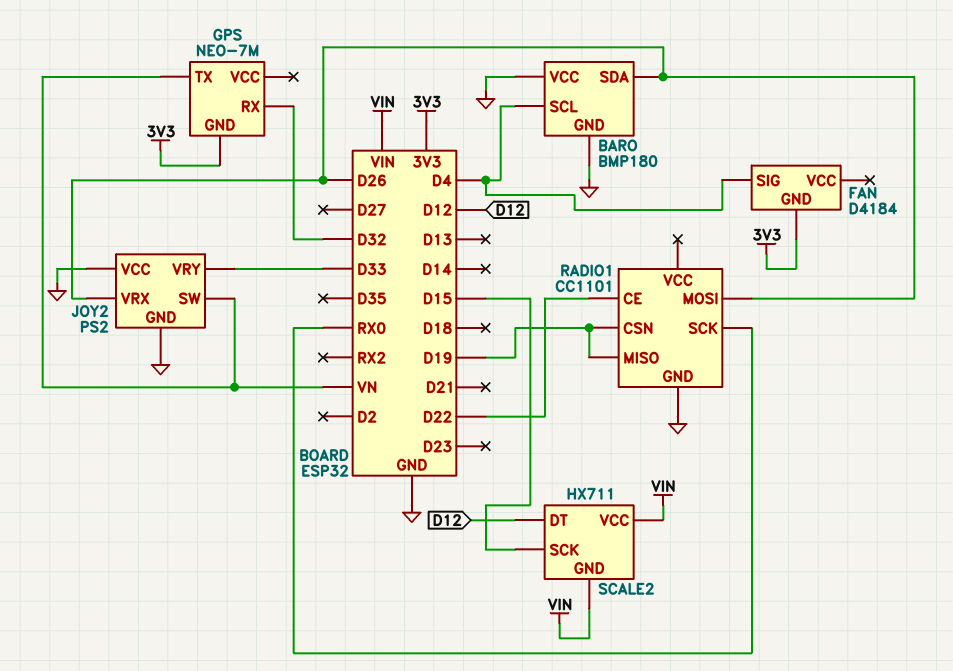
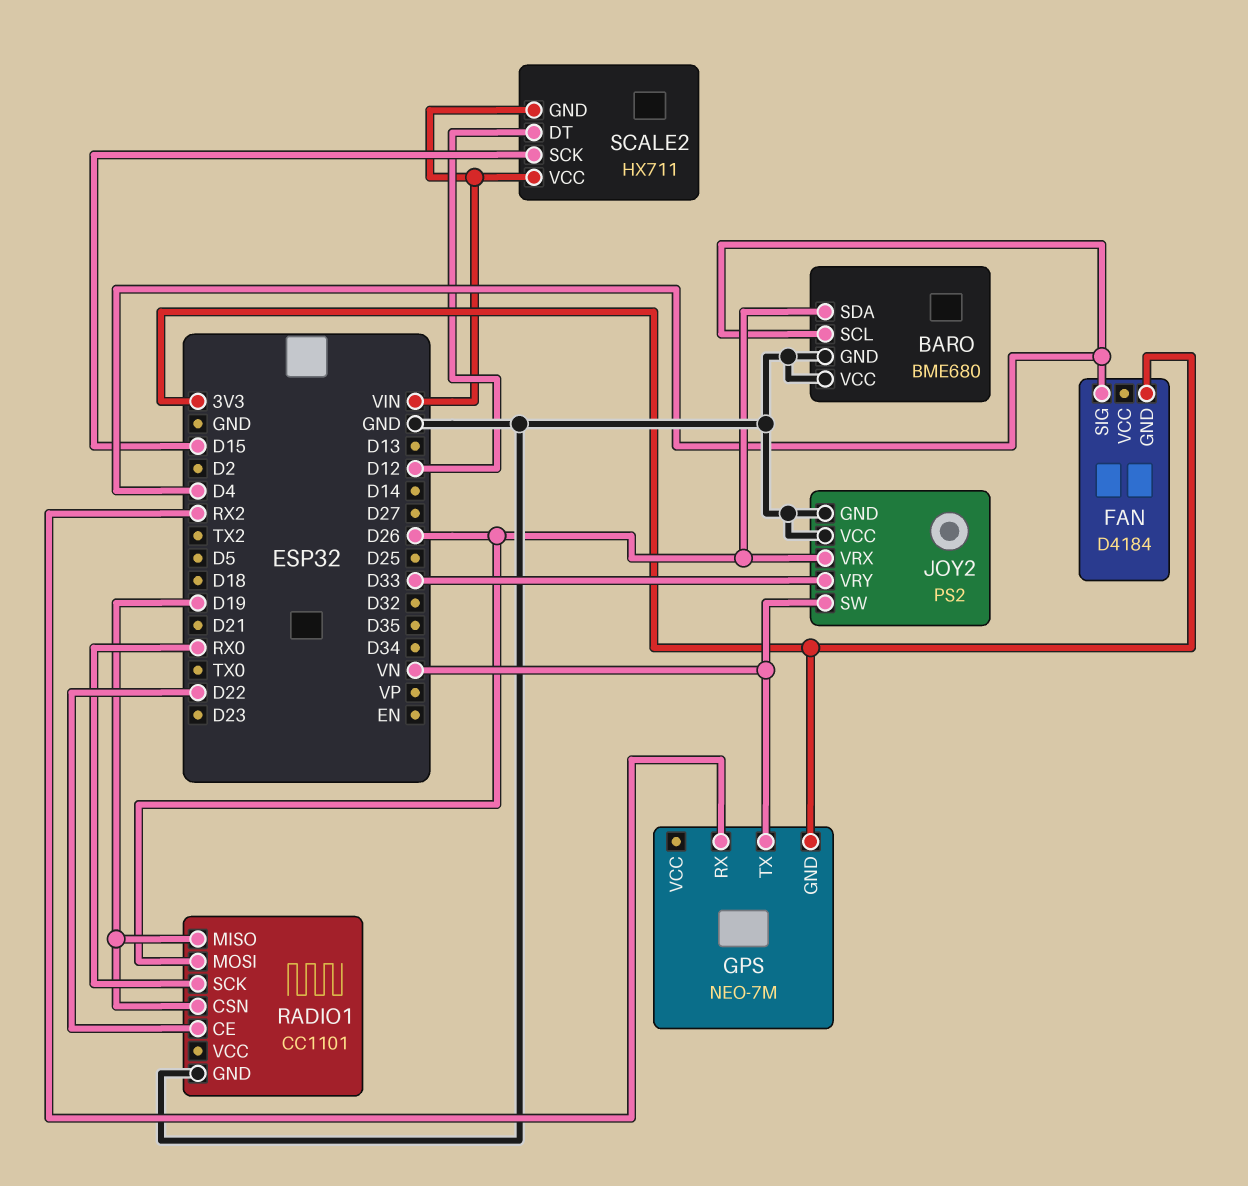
BARO: BMP180 -> BME680
GPS pin RX: D32 -> RX2

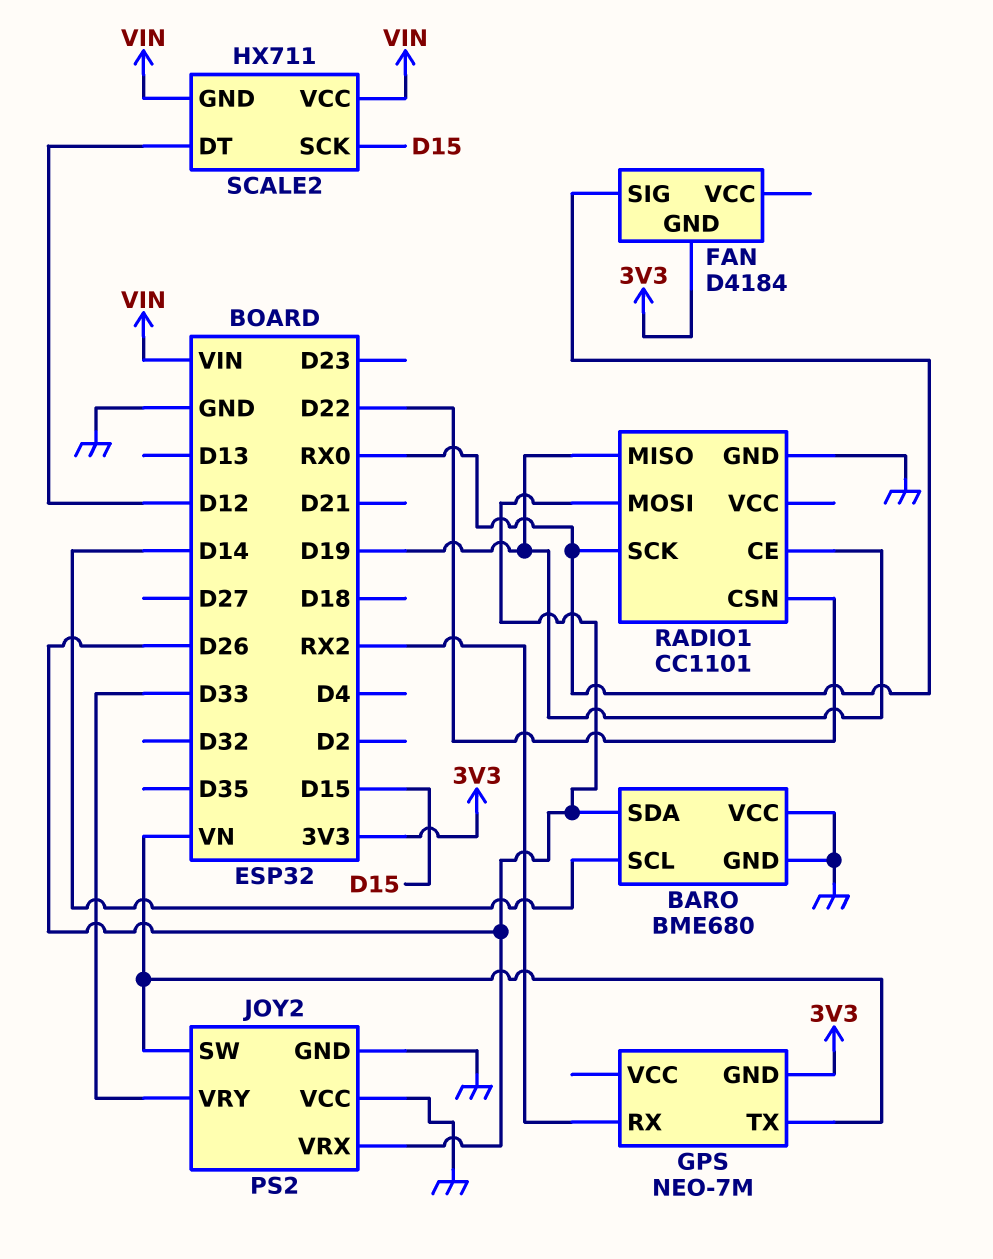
BARO pin SCL: D4 -> D14
FAN pin SIG: D4 -> RX0
RADIO1 pin CE: D22 -> D19
RADIO1 pin CSN: D19 -> D22

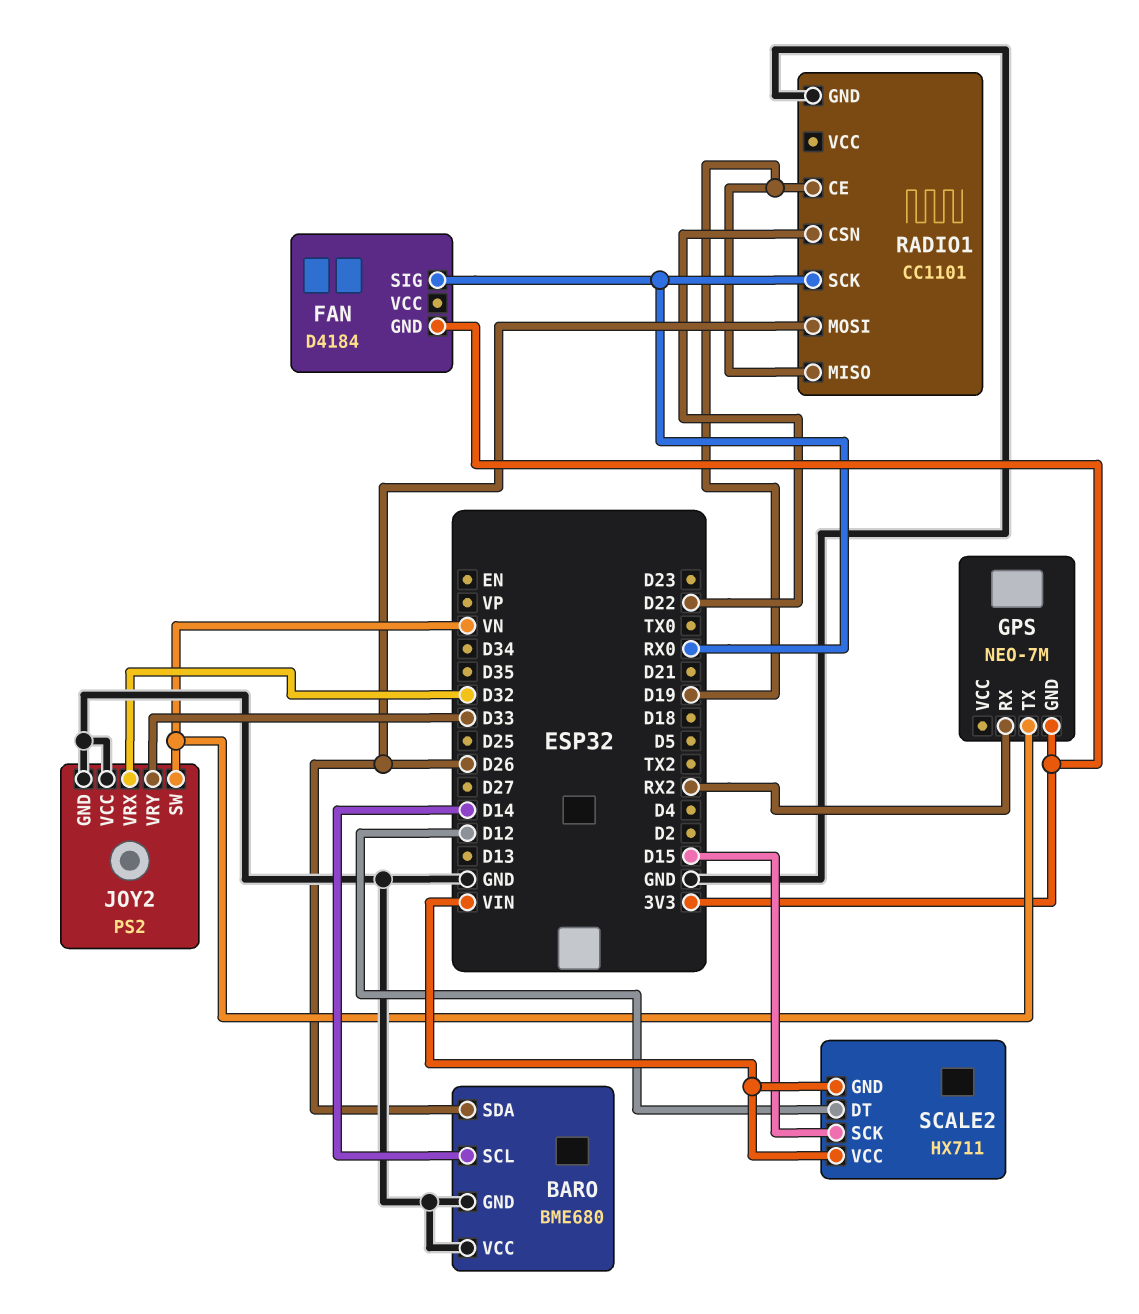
JOY2 pin VRX: D26 -> D32

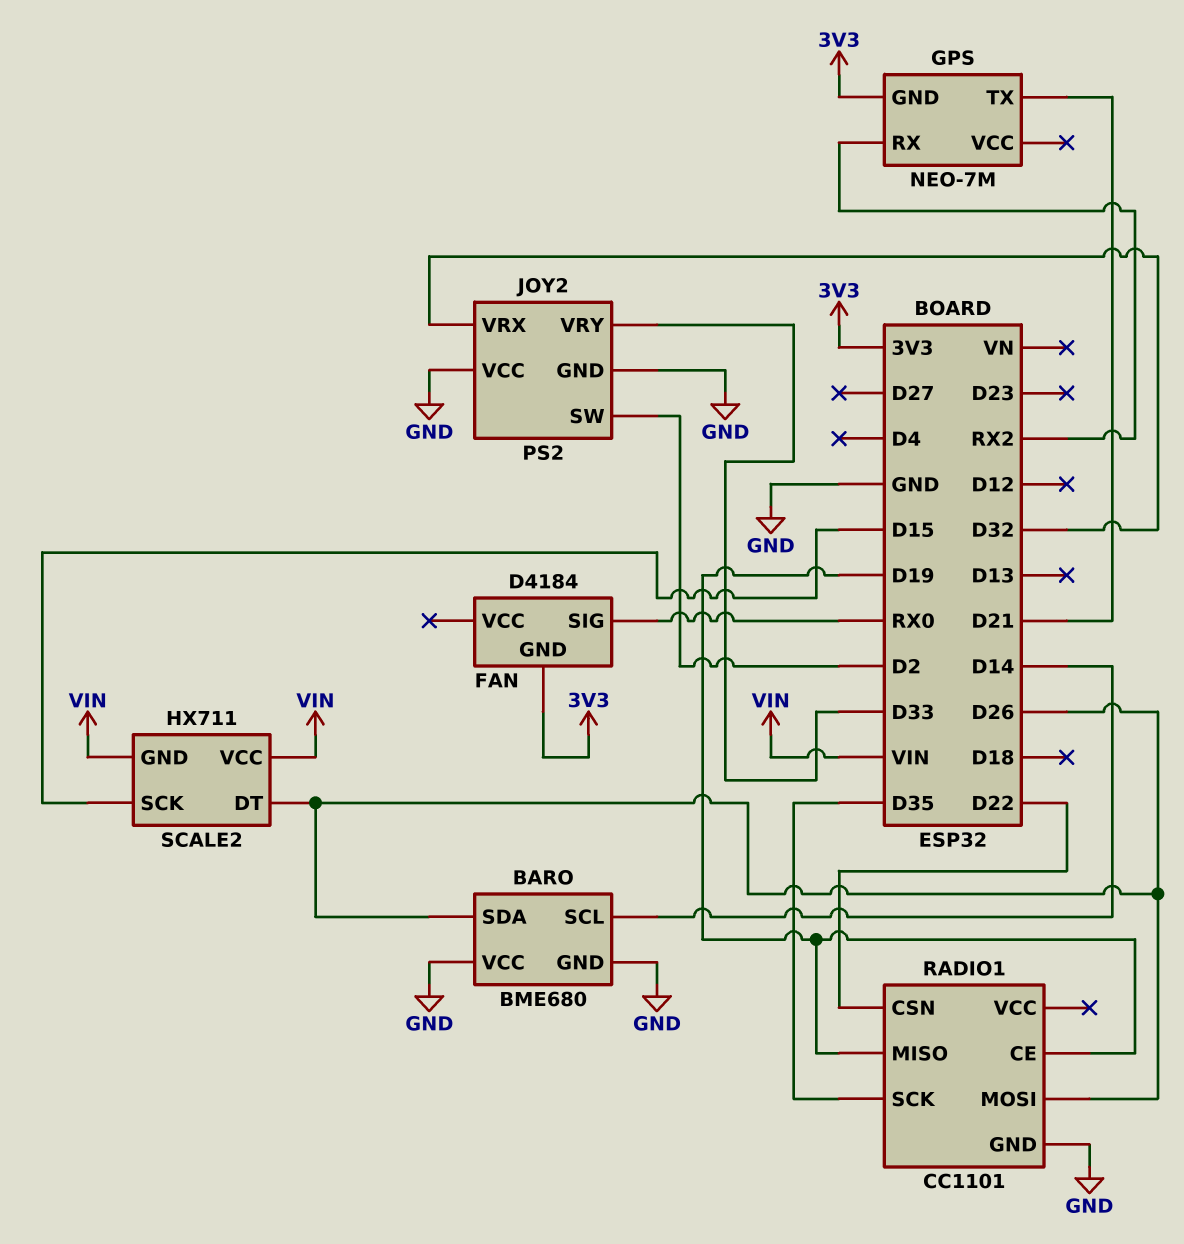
GPS pin TX: VN -> D21
JOY2 pin SW: VN -> D2
RADIO1 pin SCK: RX0 -> D35
SCALE2 pin DT: D12 -> D26

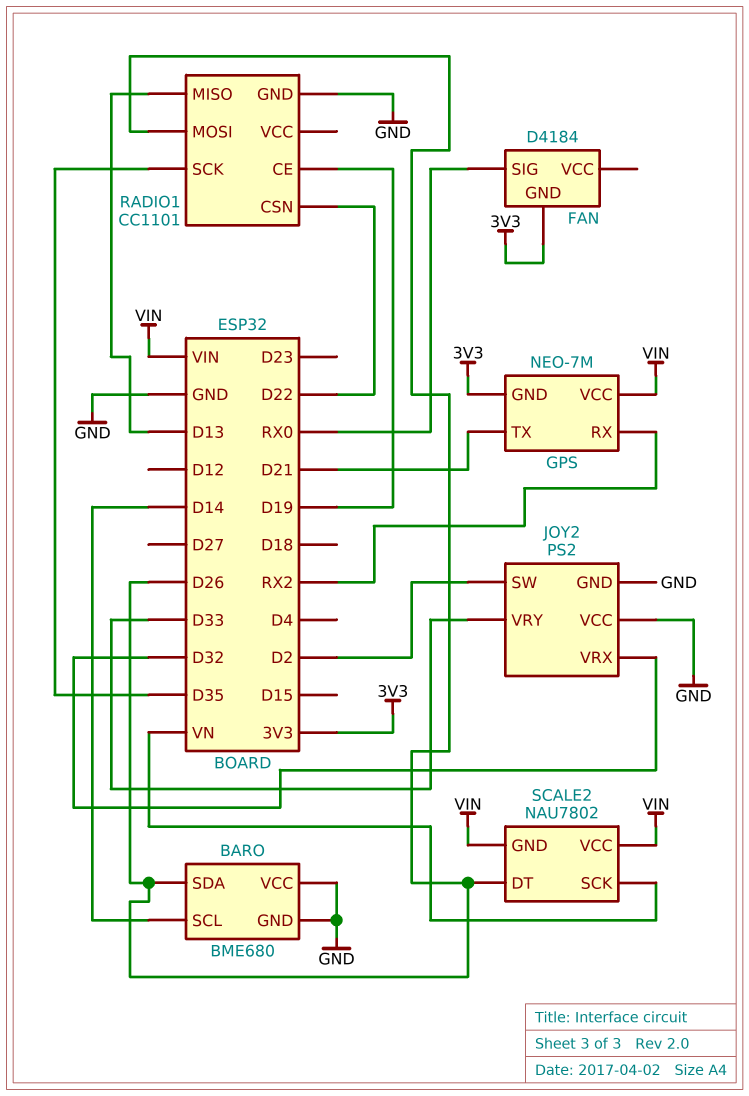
GPS pin VCC: none -> VIN
RADIO1 pin MISO: D19 -> D13
SCALE2: HX711 -> NAU7802
SCALE2 pin SCK: D15 -> VN

